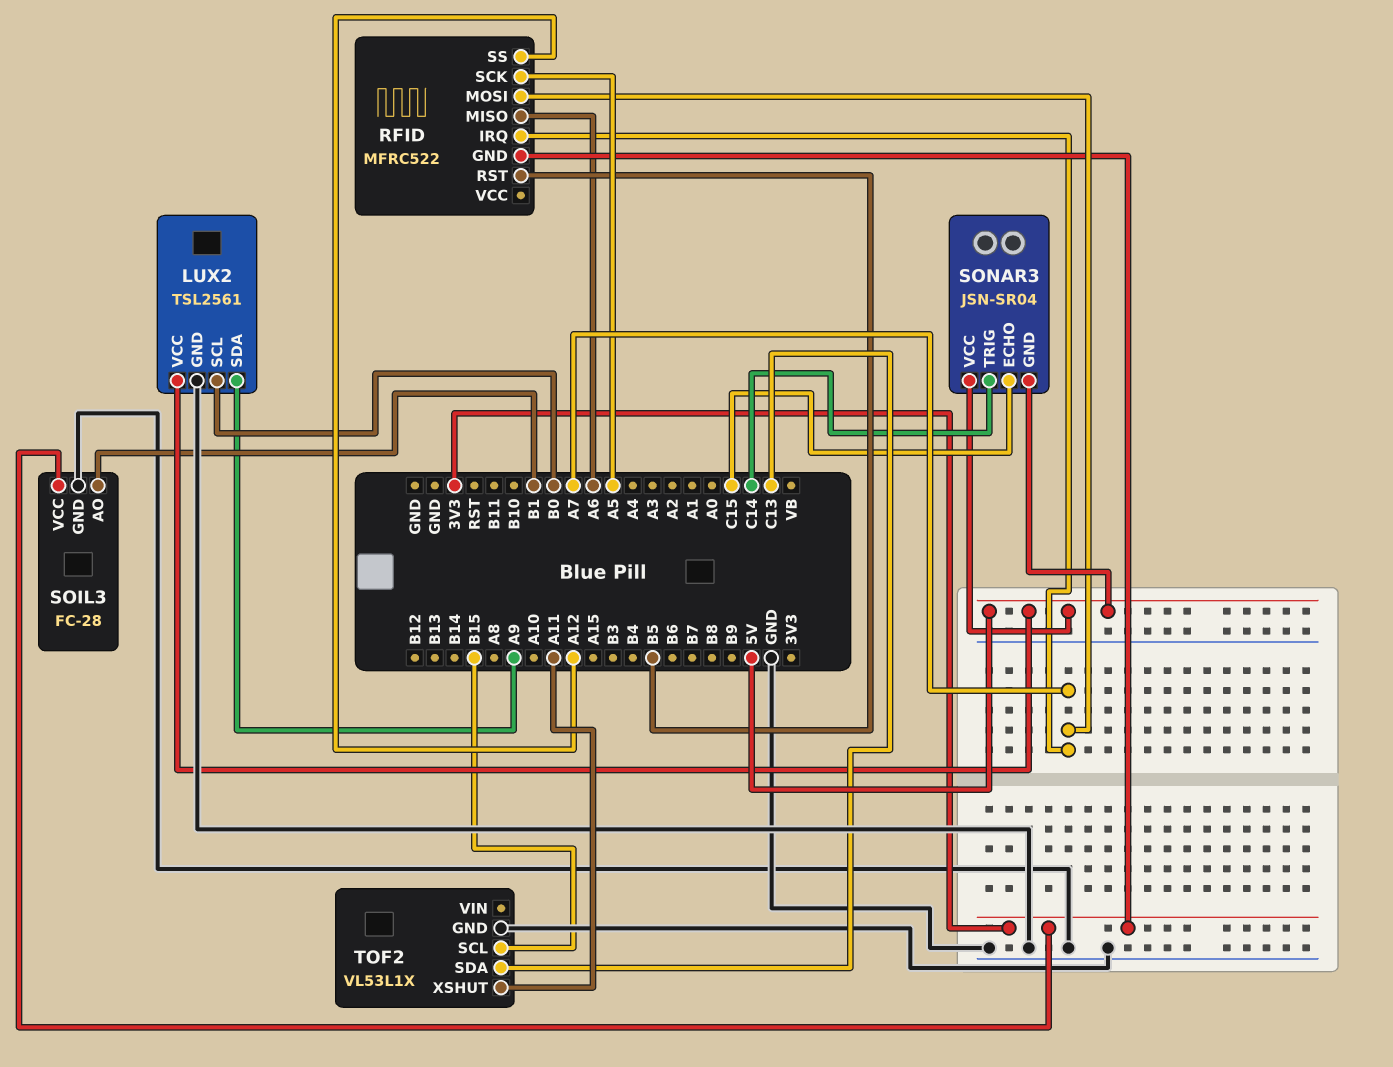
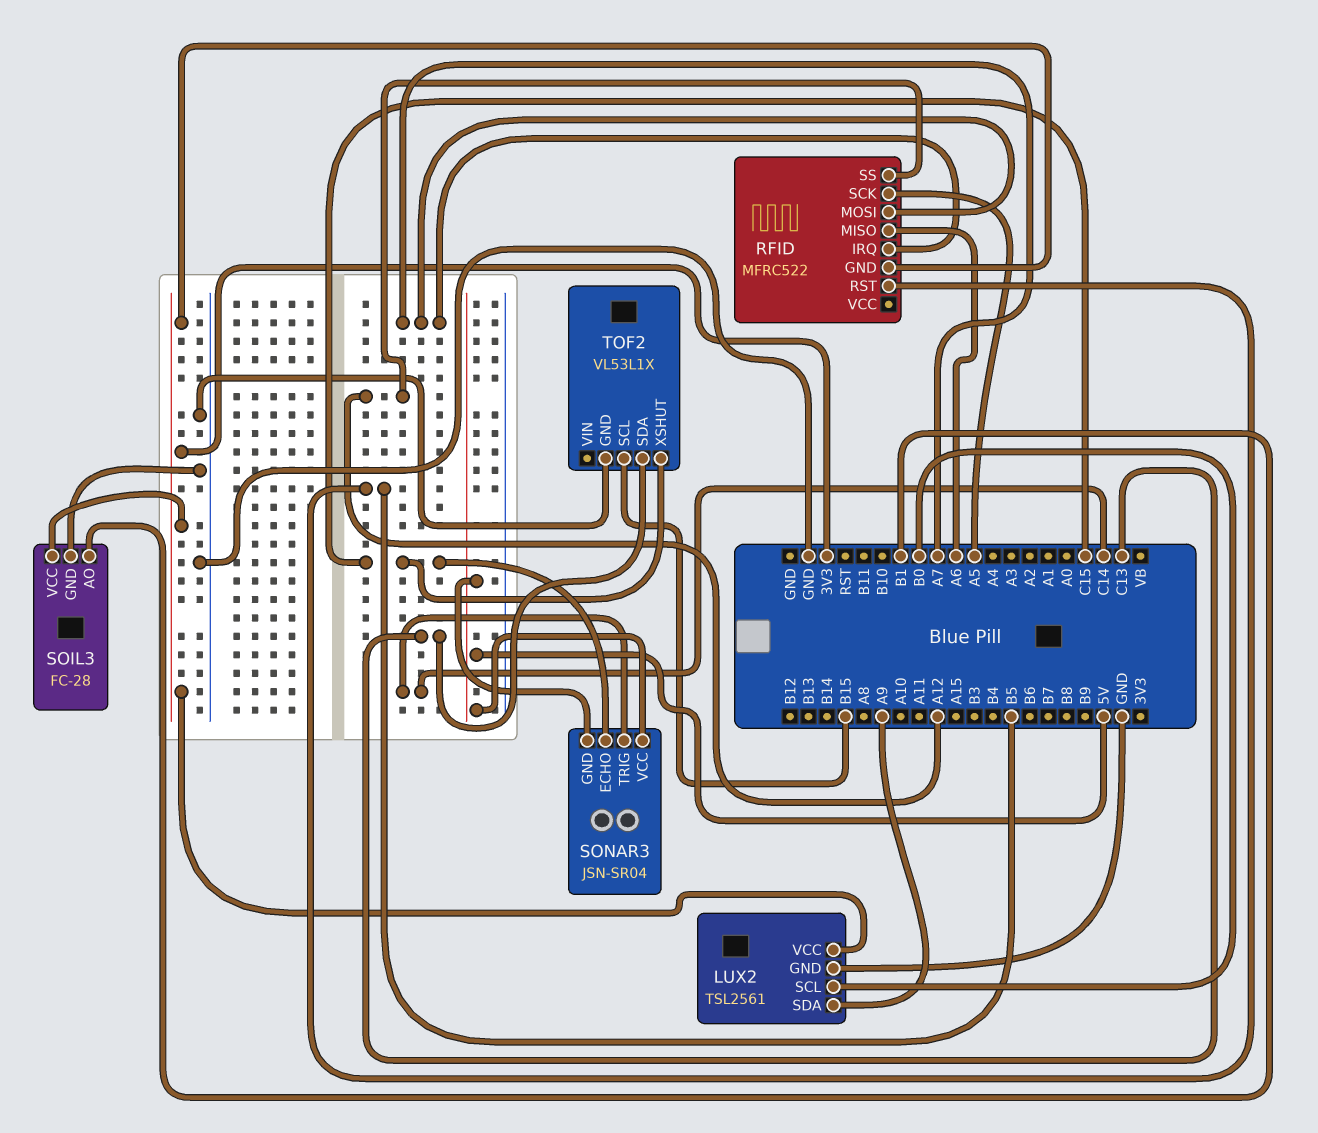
LUX2 pin VCC: 5V -> 3V3
TOF2 pin XSHUT: A11 -> C15

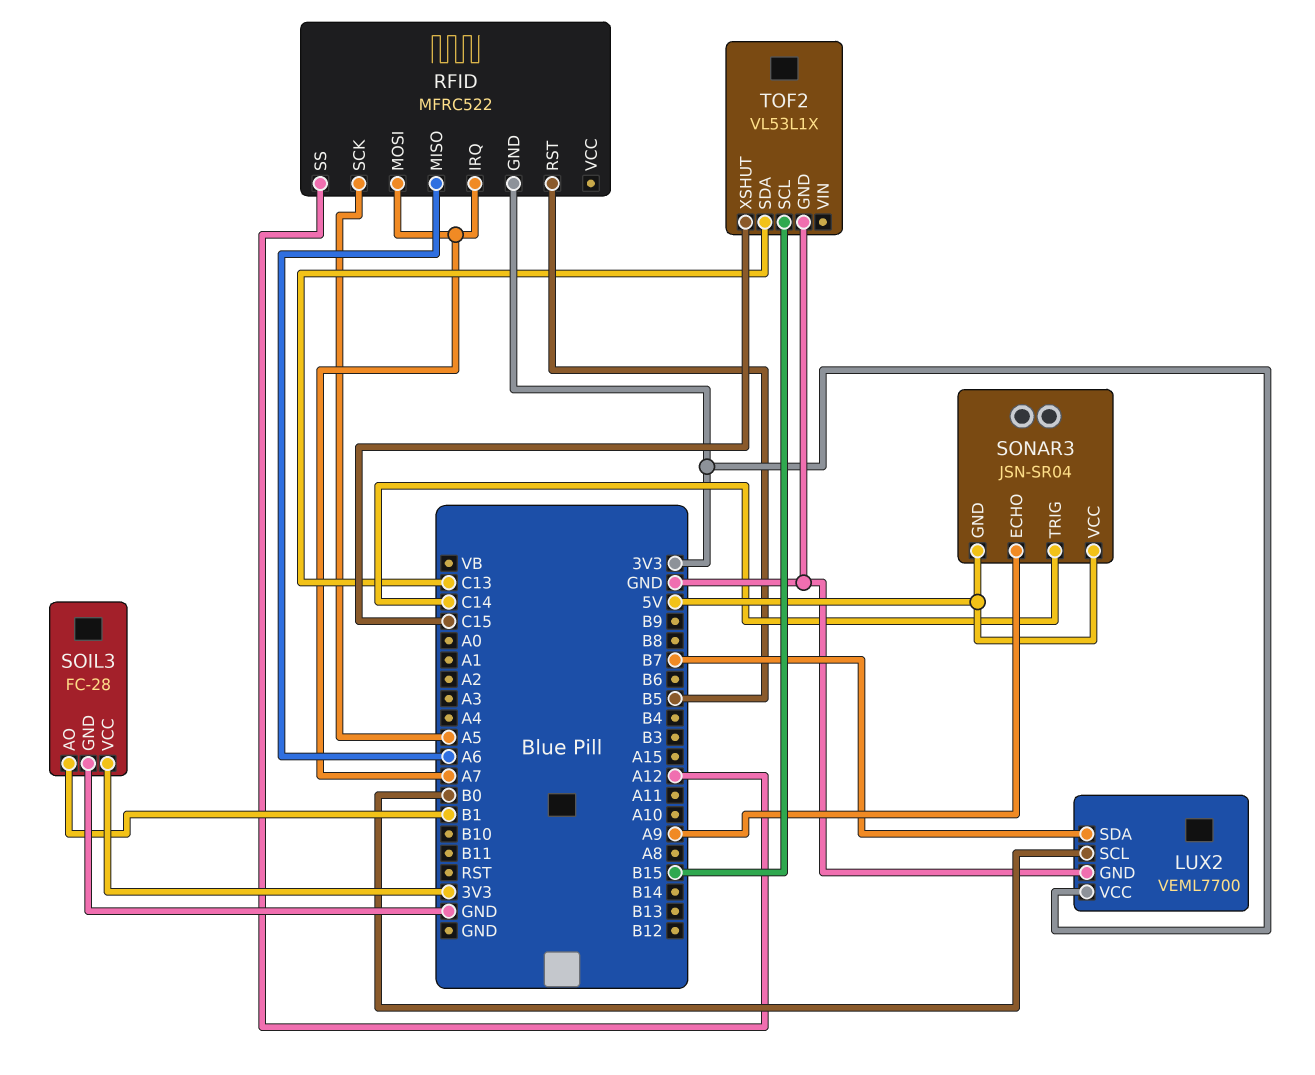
LUX2: TSL2561 -> VEML7700
LUX2 pin SDA: A9 -> B7
SONAR3 pin ECHO: C15 -> A9

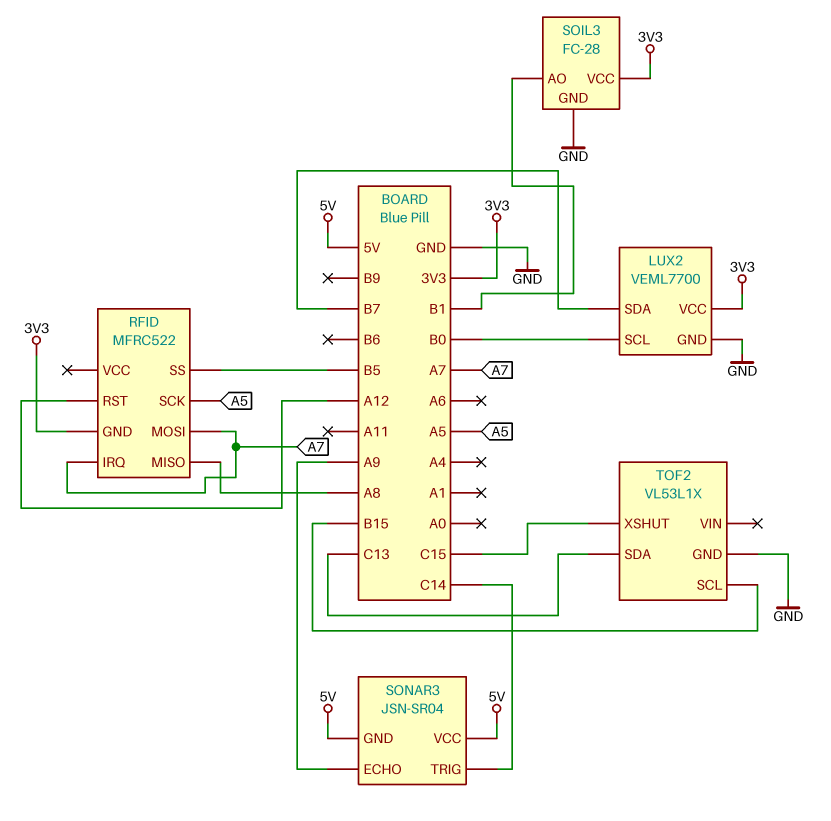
RFID pin MISO: A6 -> A8
RFID pin RST: B5 -> A12
RFID pin SS: A12 -> B5

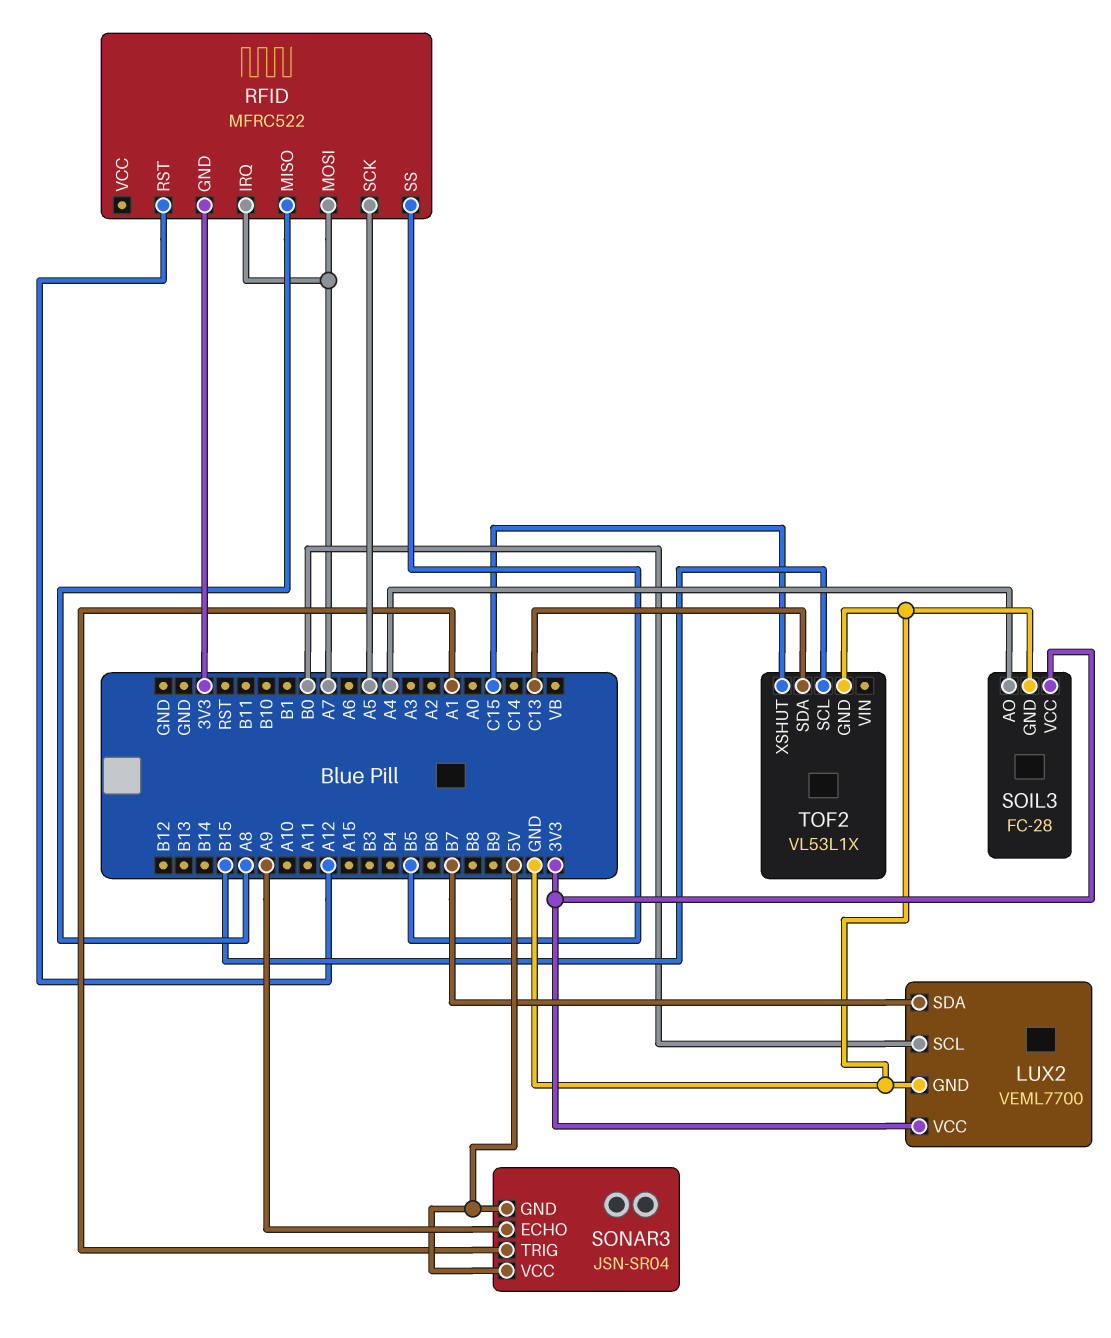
SOIL3 pin AO: B1 -> A4
SONAR3 pin TRIG: C14 -> A1

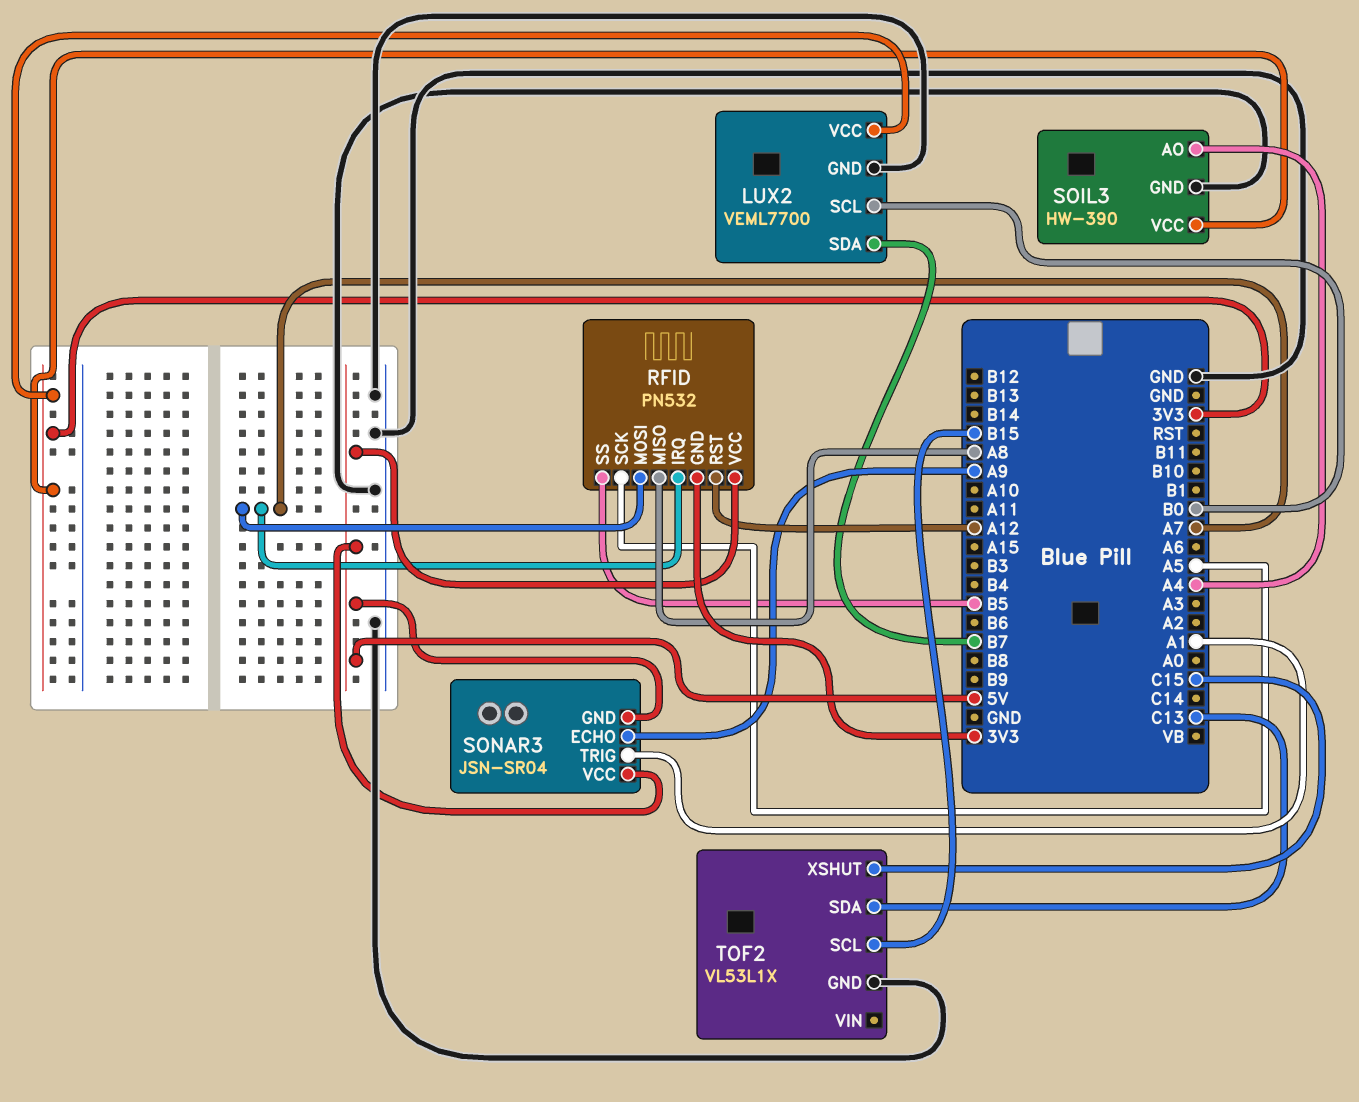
RFID: MFRC522 -> PN532
RFID pin VCC: none -> 5V
SOIL3: FC-28 -> HW-390

